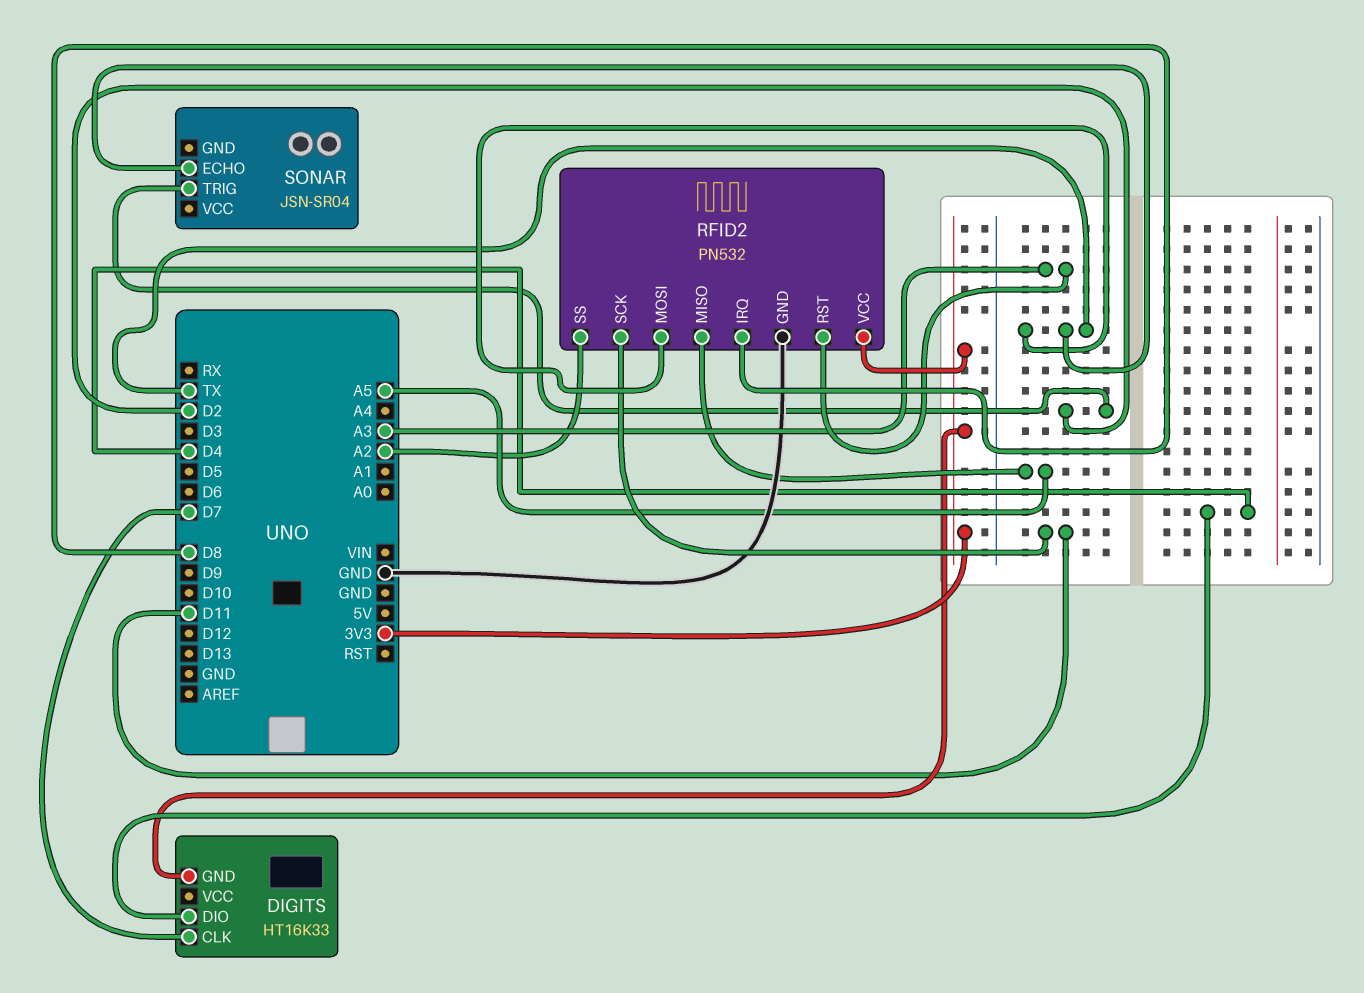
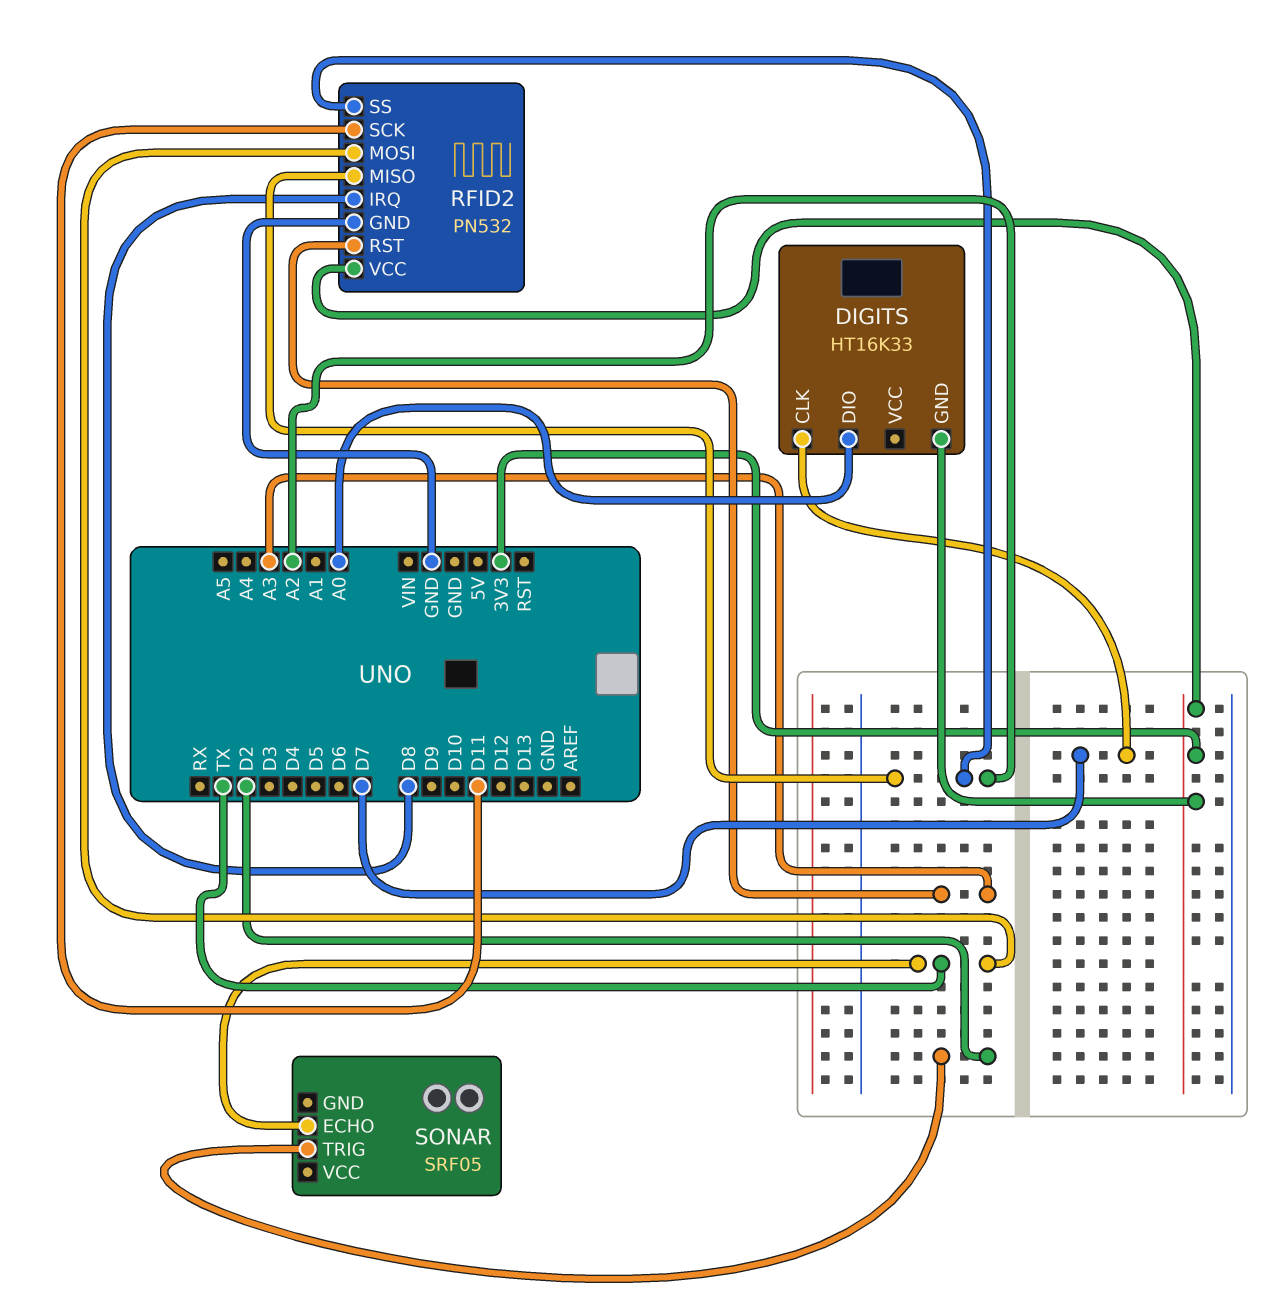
DIGITS pin DIO: D4 -> A0
RFID2 pin MISO: A5 -> A2
SONAR: JSN-SR04 -> SRF05

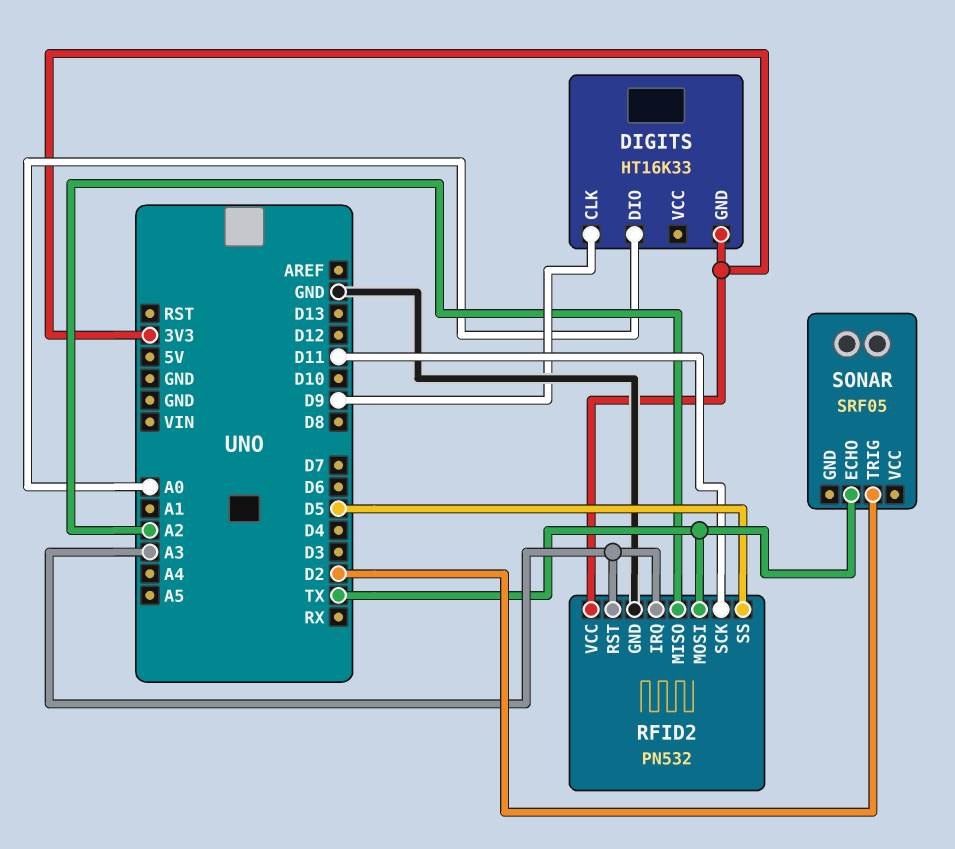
DIGITS pin CLK: D7 -> D9
RFID2 pin IRQ: D8 -> A3
RFID2 pin SS: A2 -> D5

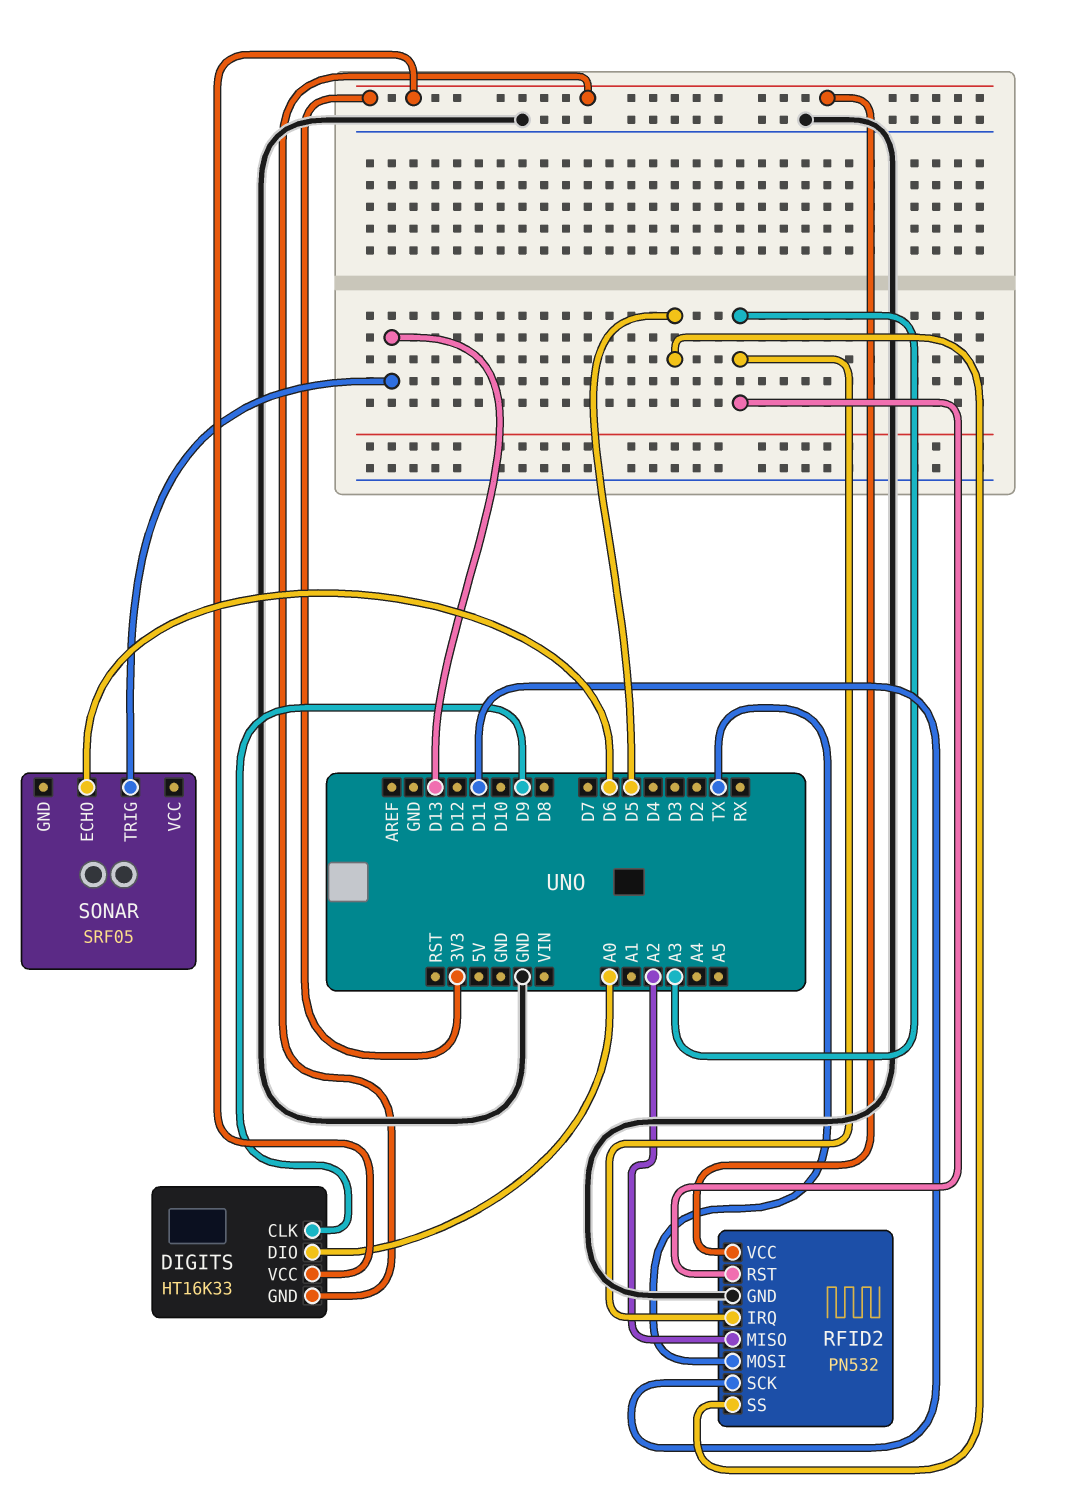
DIGITS pin VCC: none -> 3V3
SONAR pin ECHO: TX -> D6
SONAR pin TRIG: D2 -> D13

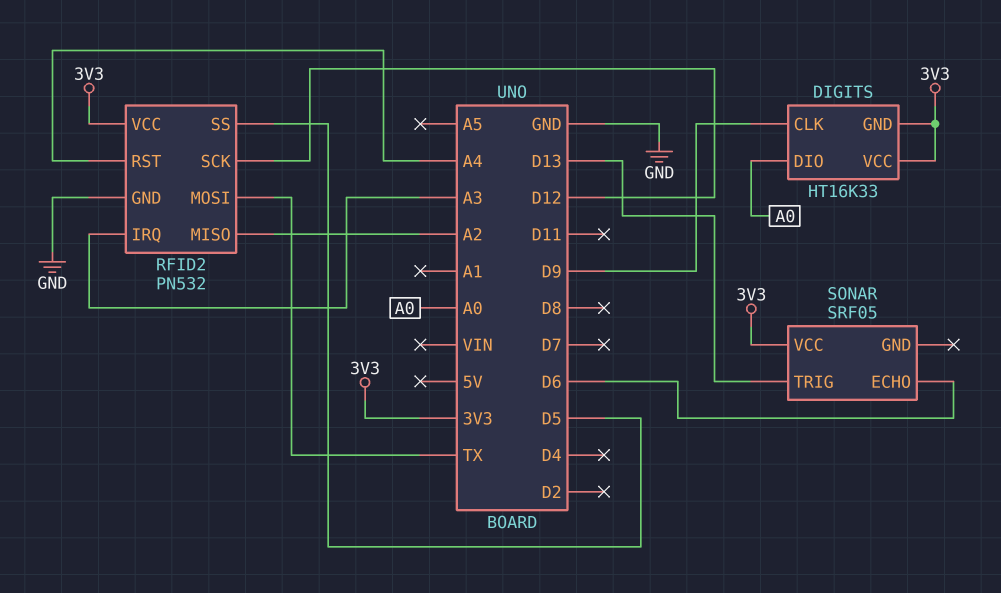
RFID2 pin RST: A3 -> A4
RFID2 pin SCK: D11 -> D12
SONAR pin VCC: none -> 3V3

